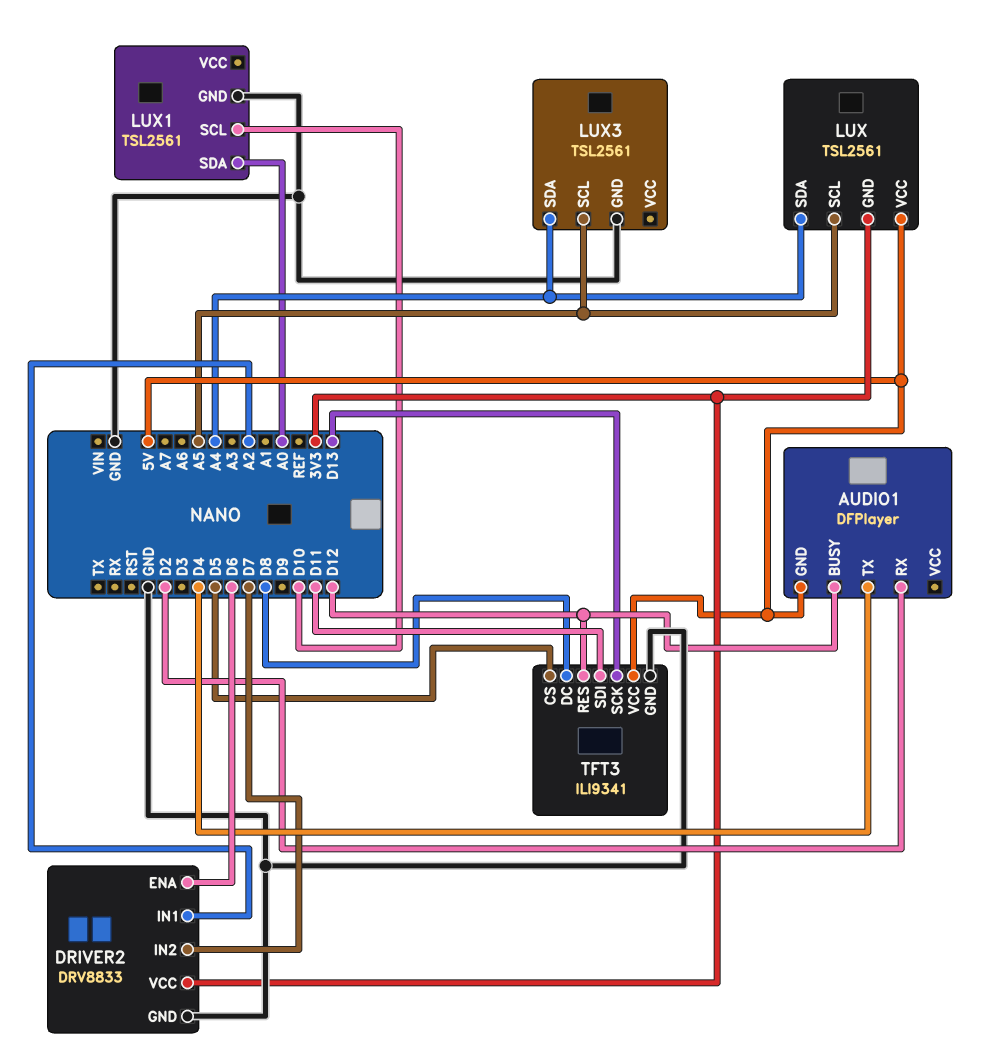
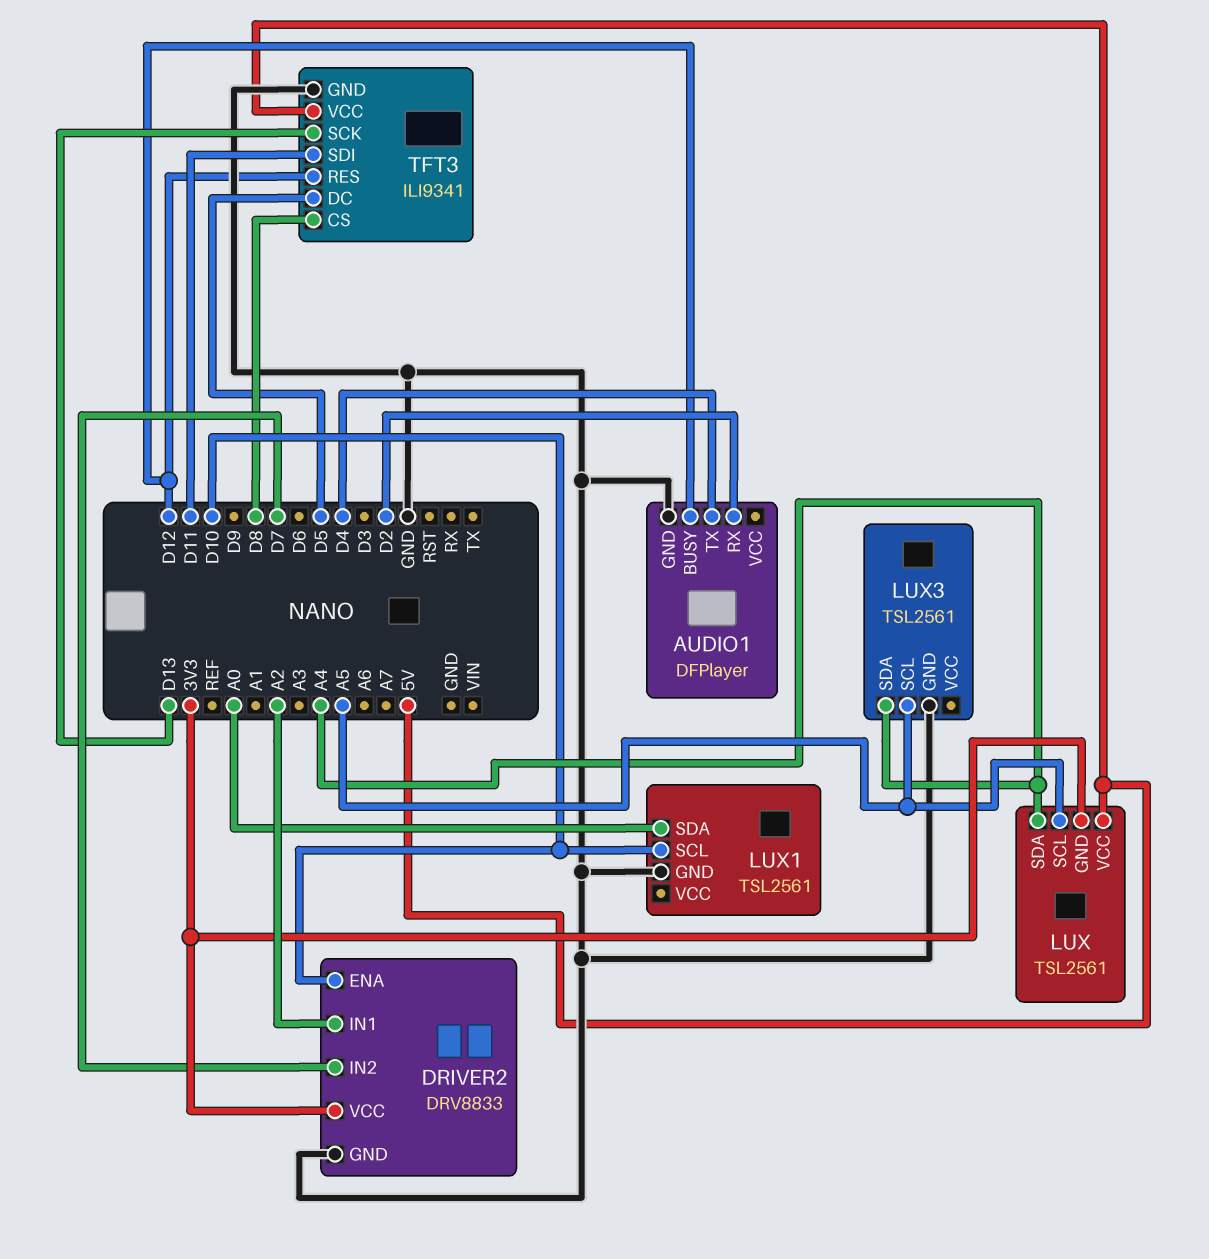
AUDIO1 pin GND: 5V -> GND
DRIVER2 pin ENA: D6 -> D10
TFT3 pin CS: D5 -> D8
TFT3 pin DC: D8 -> D5

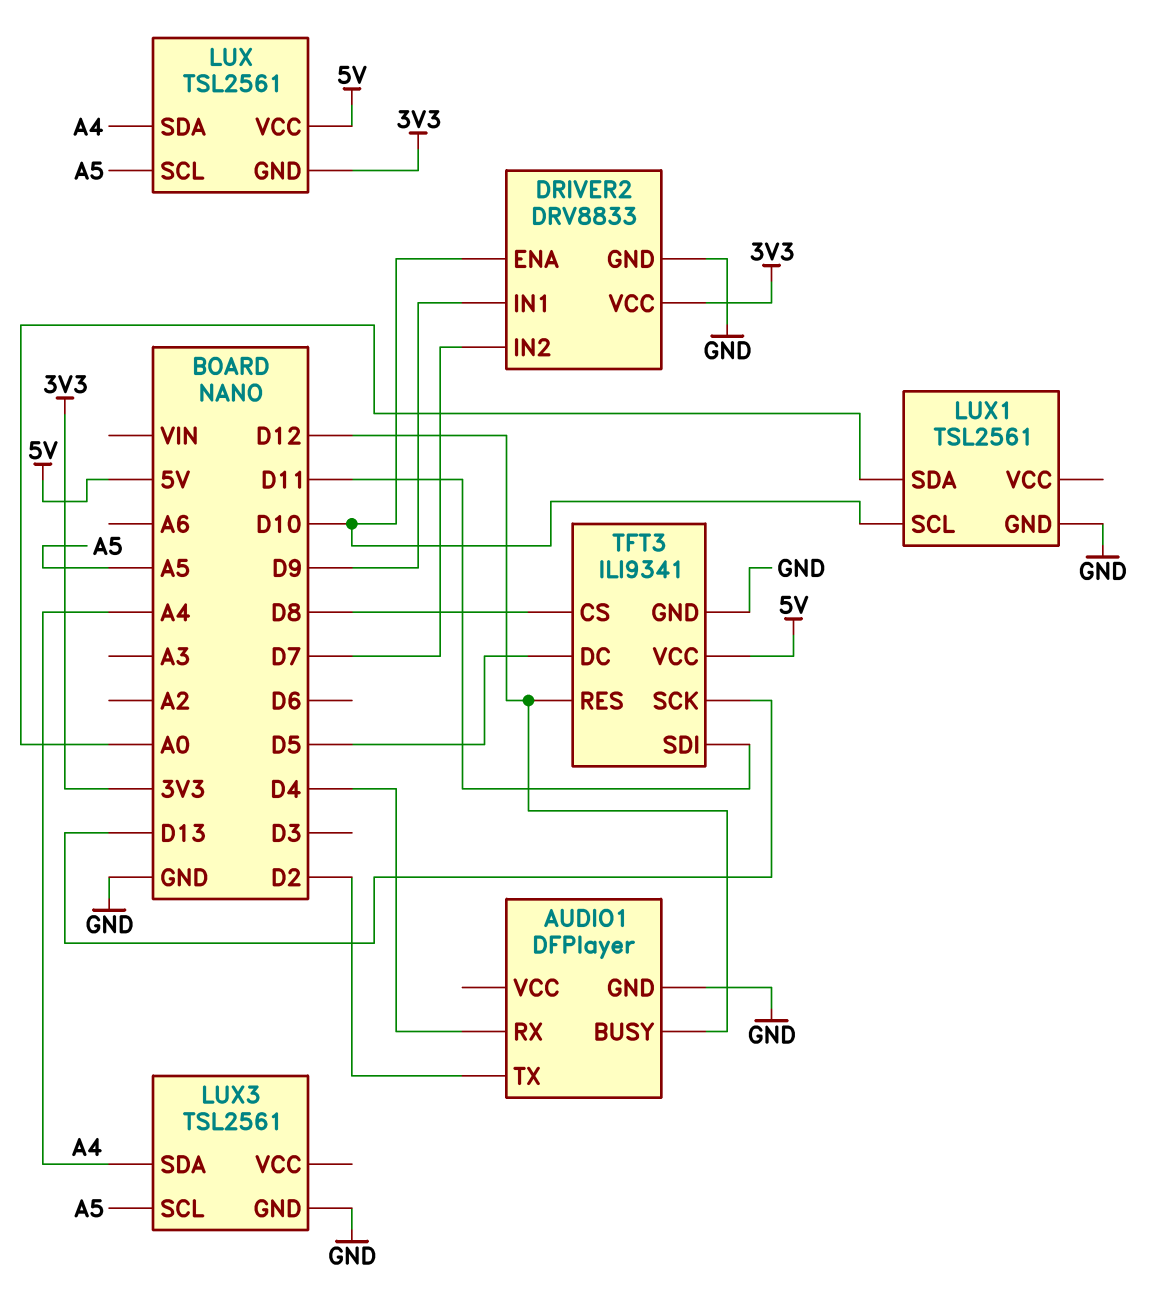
AUDIO1 pin RX: D2 -> D4
AUDIO1 pin TX: D4 -> D2
DRIVER2 pin IN1: A2 -> D9

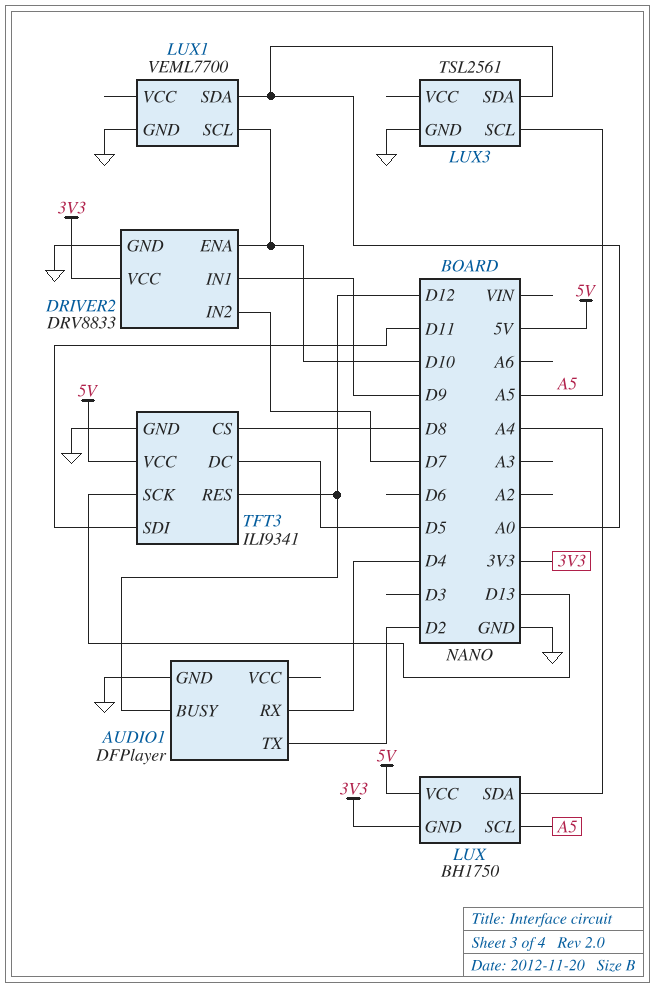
LUX: TSL2561 -> BH1750
LUX1: TSL2561 -> VEML7700
LUX3 pin SDA: A4 -> A0

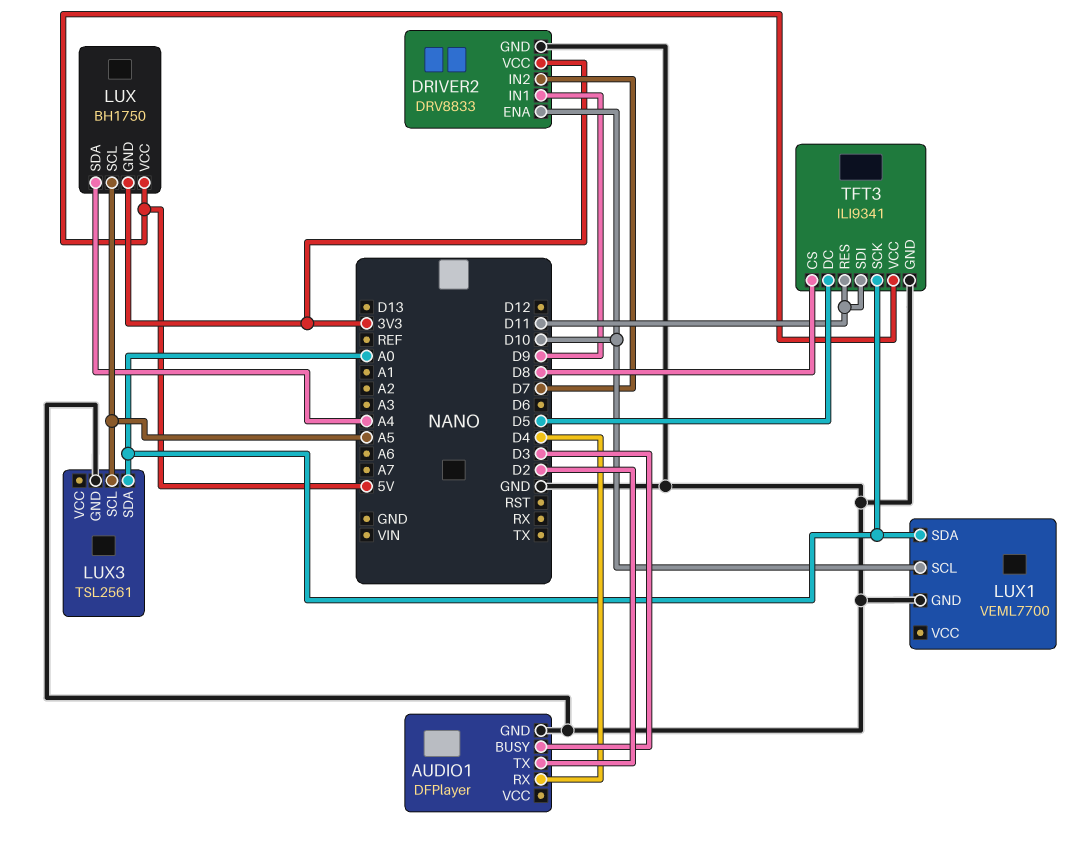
AUDIO1 pin BUSY: D12 -> D3
TFT3 pin RES: D12 -> D11
TFT3 pin SCK: D13 -> A0

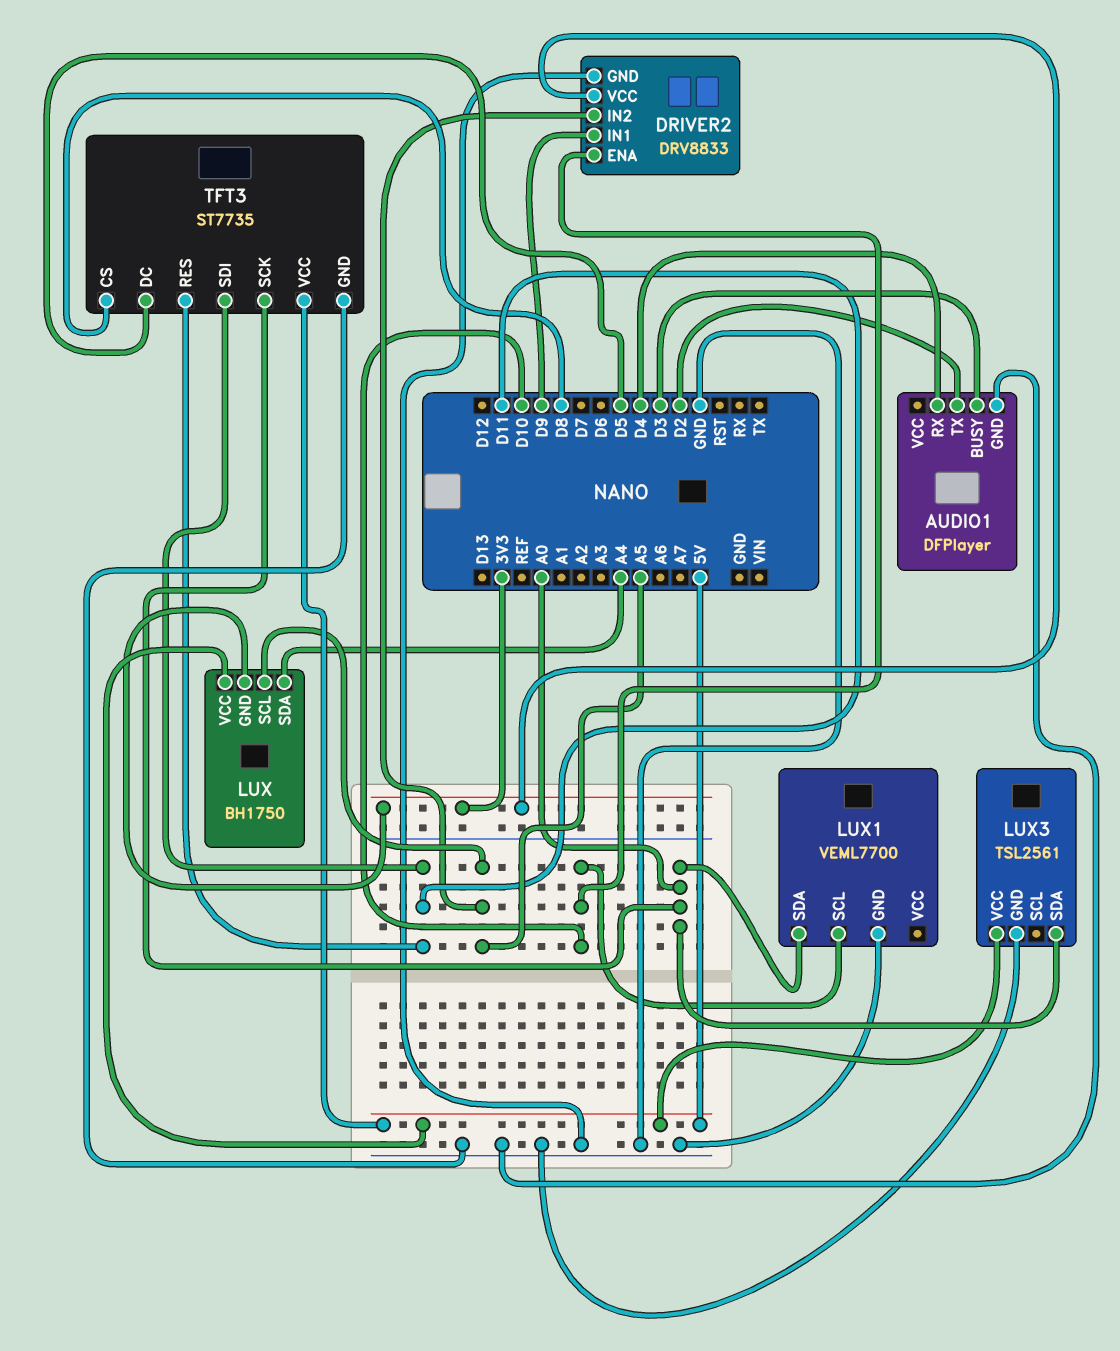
DRIVER2 pin IN2: D7 -> A5
LUX3 pin SCL: A5 -> none
LUX3 pin VCC: none -> 5V
TFT3: ILI9341 -> ST7735

